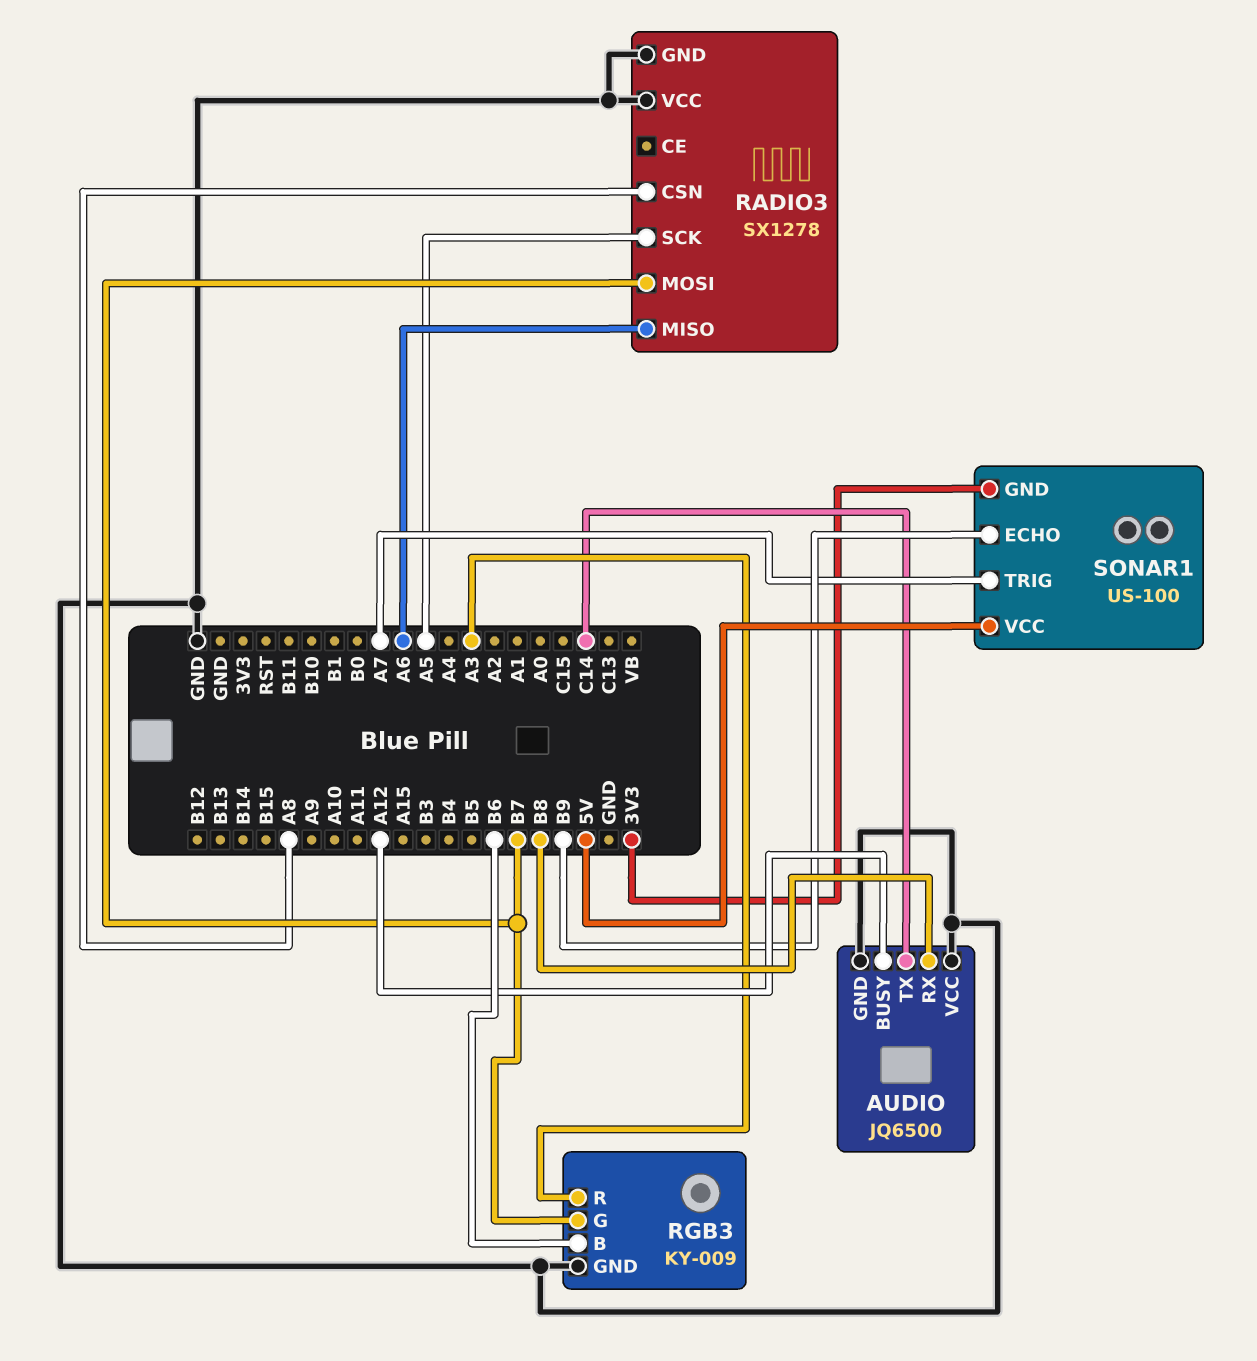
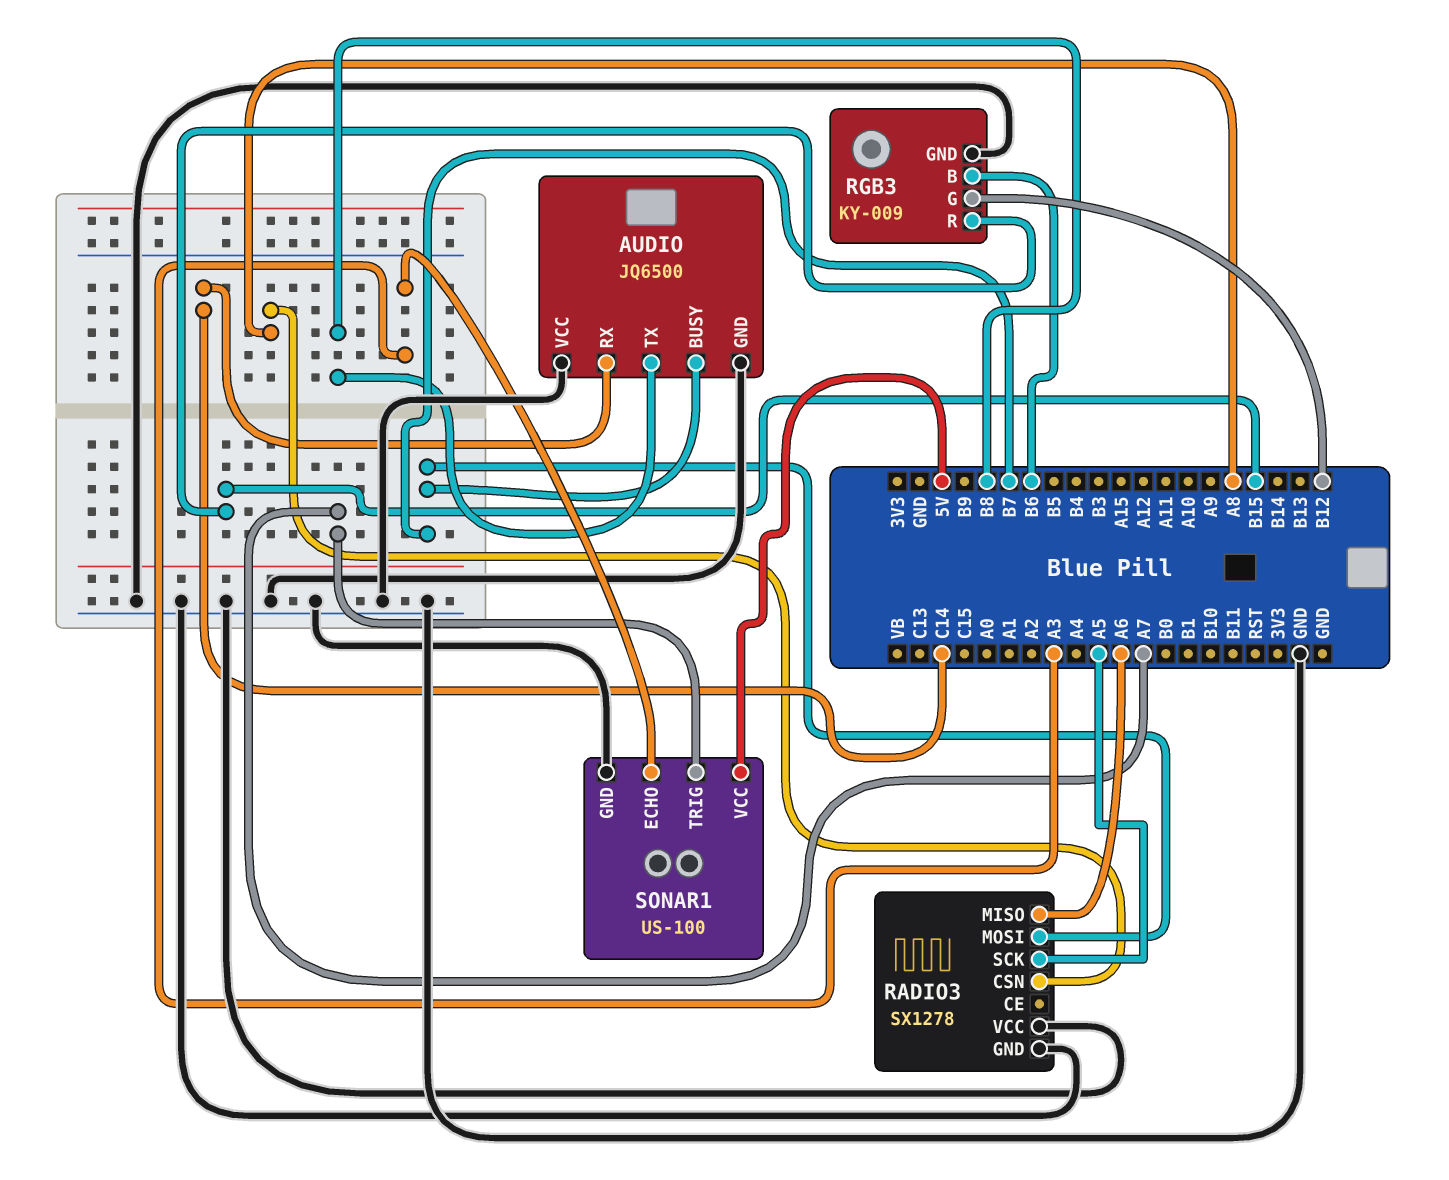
AUDIO pin BUSY: A12 -> B7
AUDIO pin RX: B8 -> C14
AUDIO pin TX: C14 -> B8
RGB3 pin G: B7 -> B12
RGB3 pin R: A3 -> B15
SONAR1 pin ECHO: B9 -> A3
SONAR1 pin GND: 3V3 -> GND

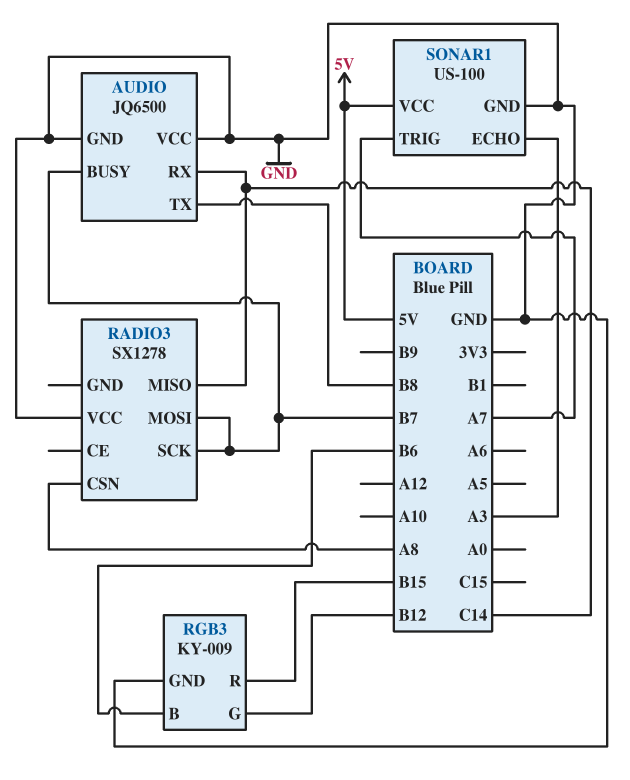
RADIO3 pin GND: GND -> none
RADIO3 pin MISO: A6 -> C14
RADIO3 pin SCK: A5 -> B7

